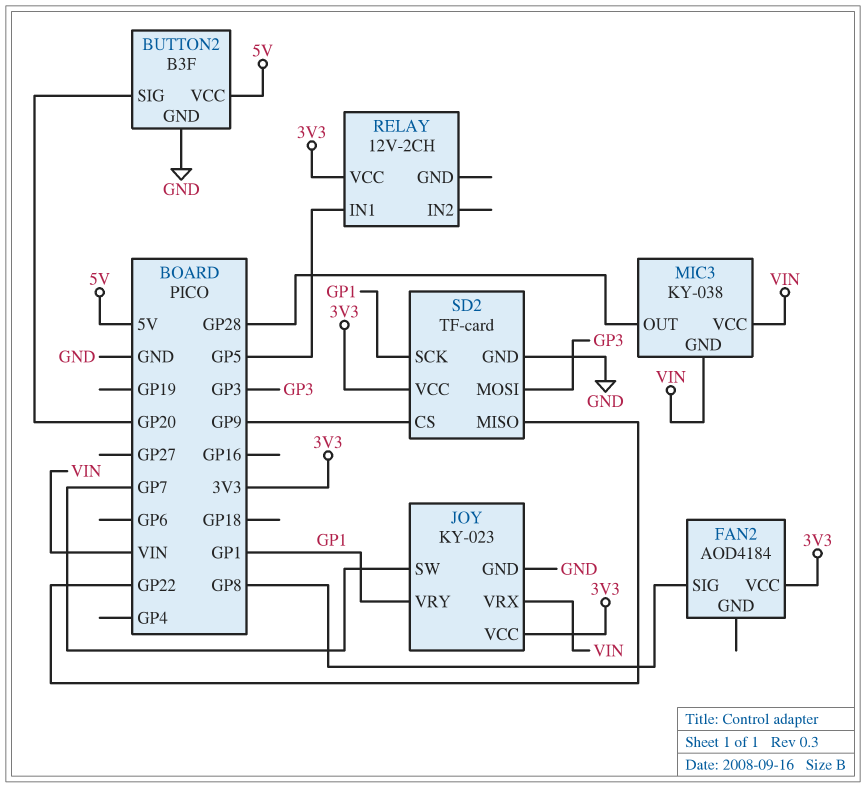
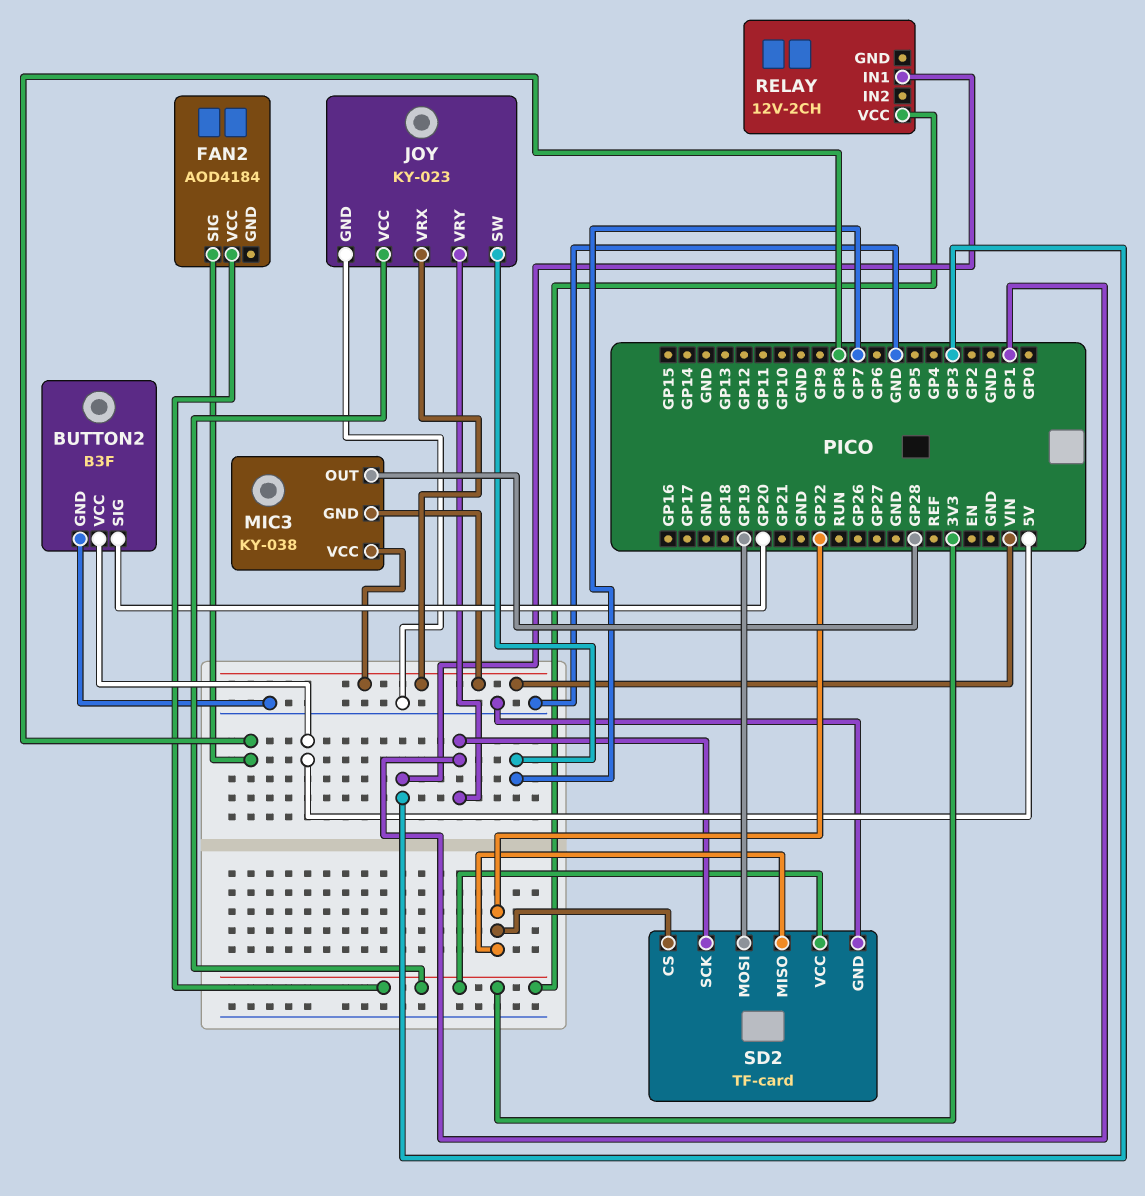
RELAY pin IN1: GP5 -> GP3
SD2 pin CS: GP9 -> GP22
SD2 pin MOSI: GP3 -> GP19

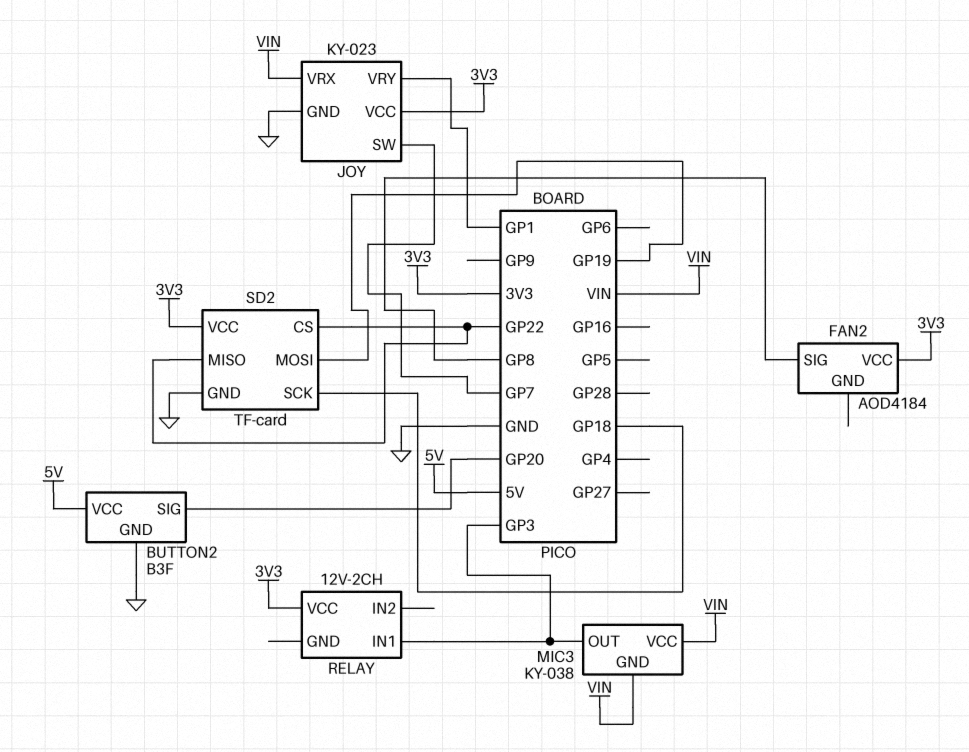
MIC3 pin OUT: GP28 -> GP3
SD2 pin SCK: GP1 -> GP18

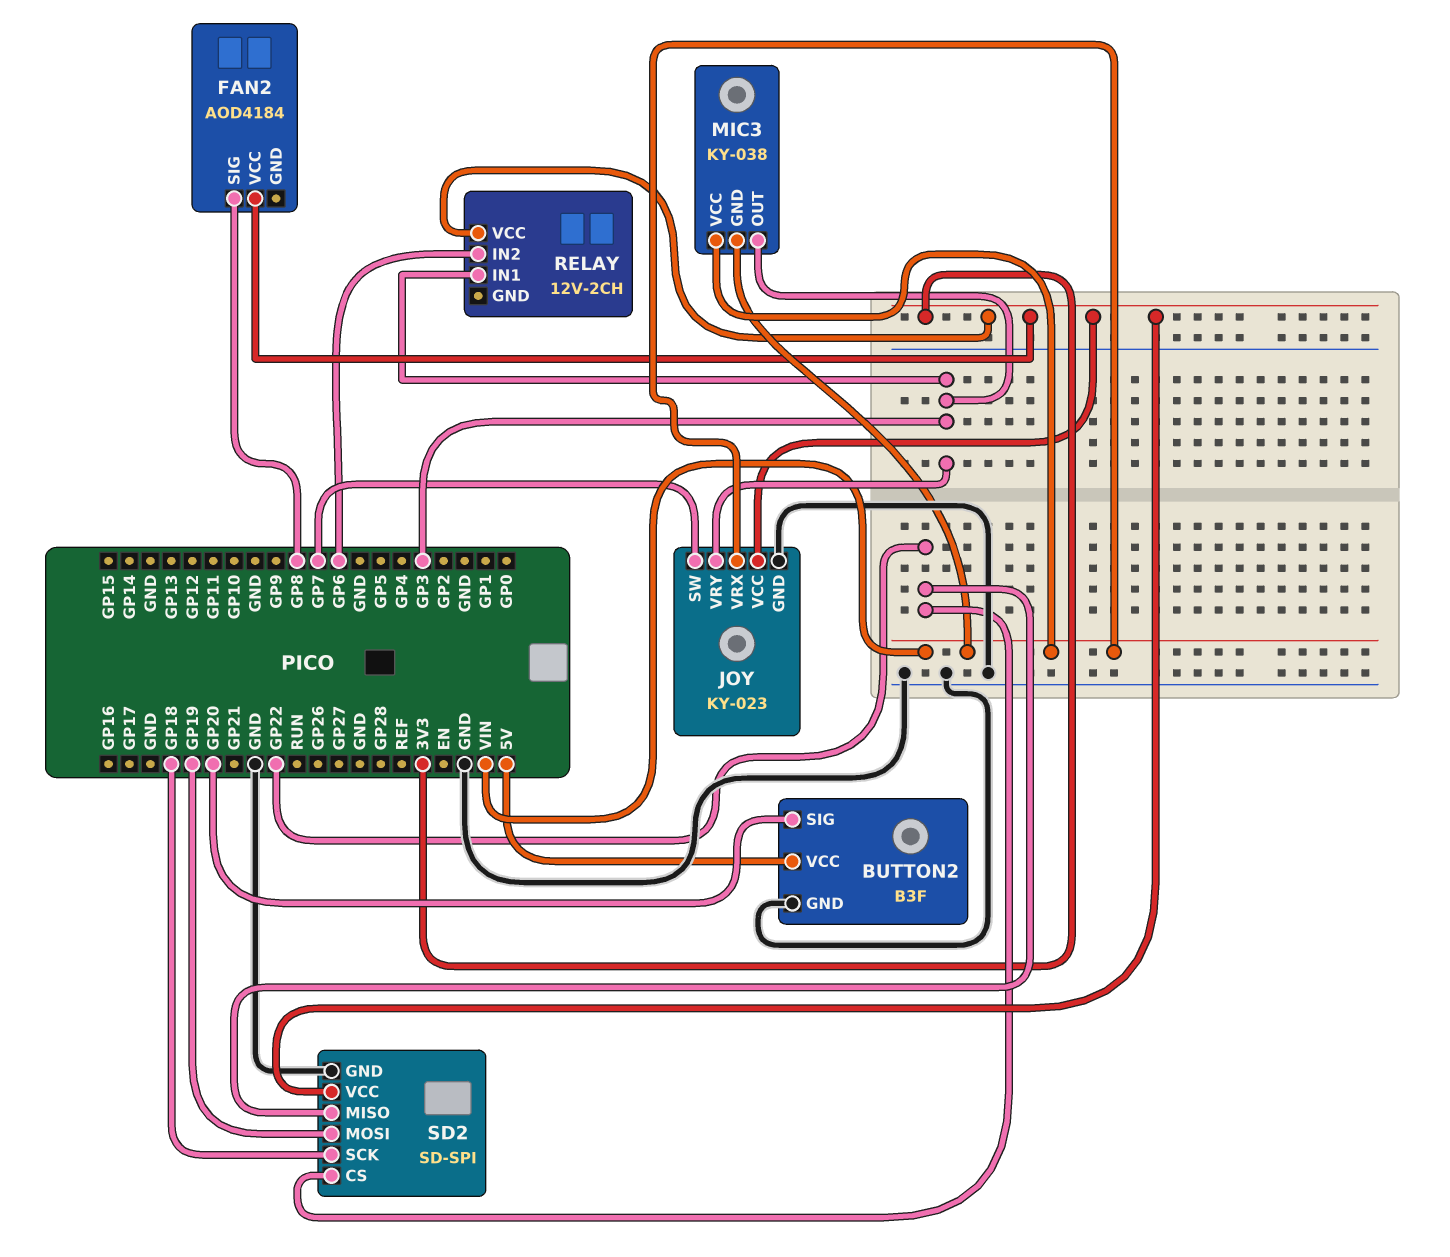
JOY pin VRY: GP1 -> GP3
RELAY pin IN2: none -> GP6
SD2: TF-card -> SD-SPI

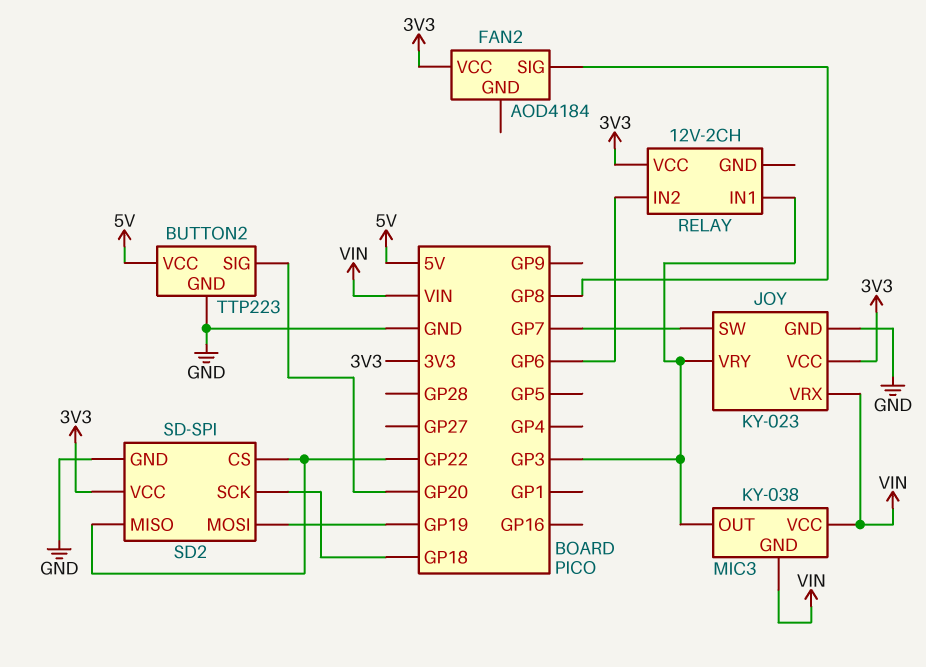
BUTTON2: B3F -> TTP223

